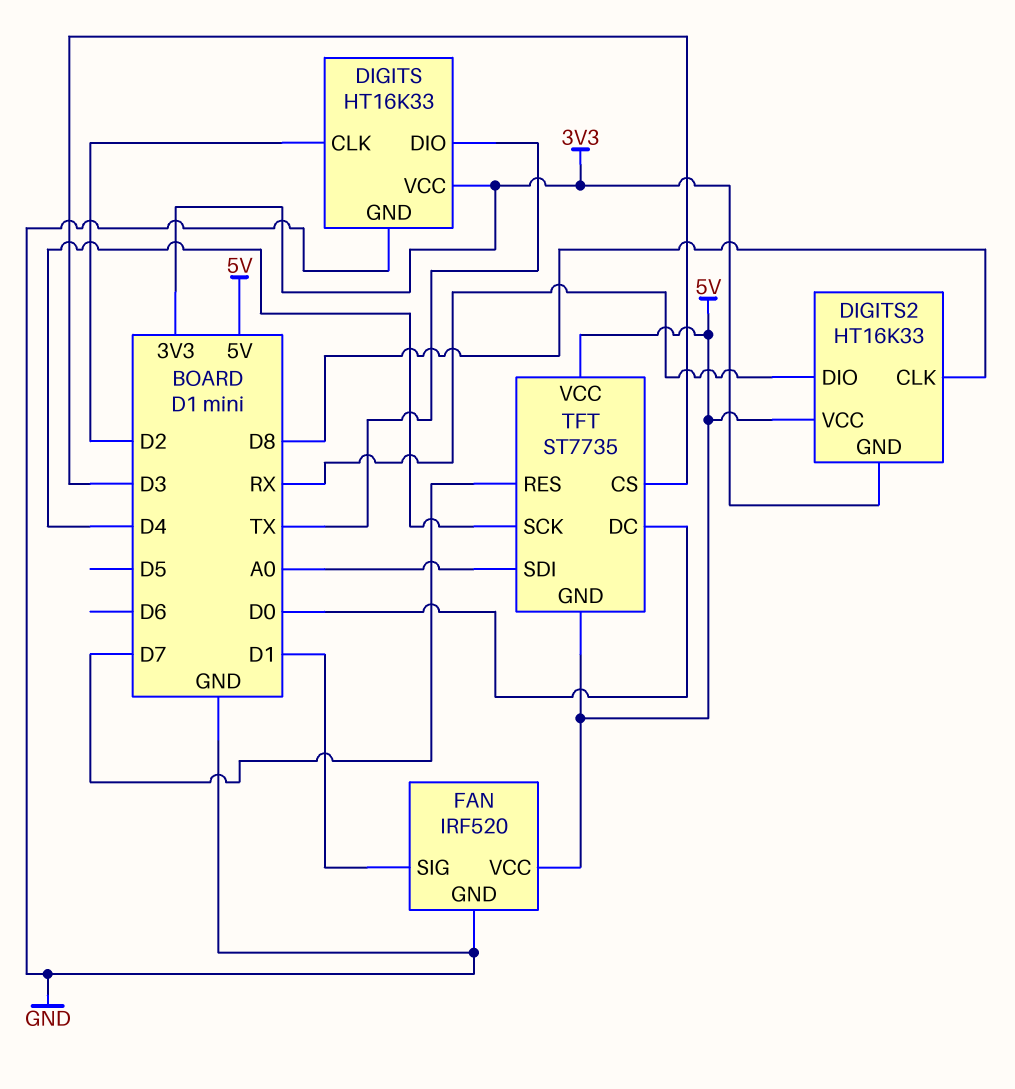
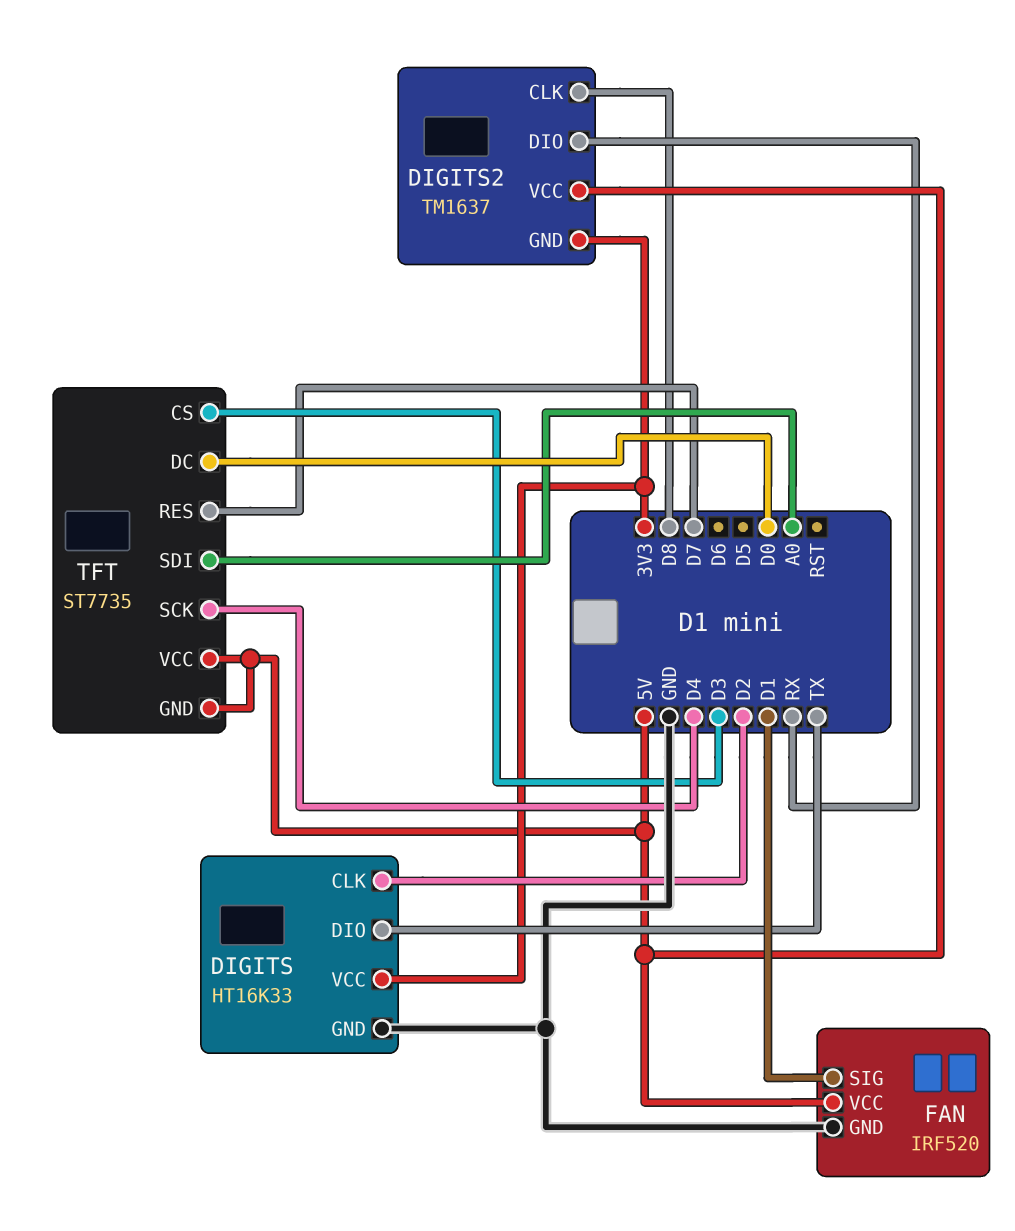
DIGITS2: HT16K33 -> TM1637

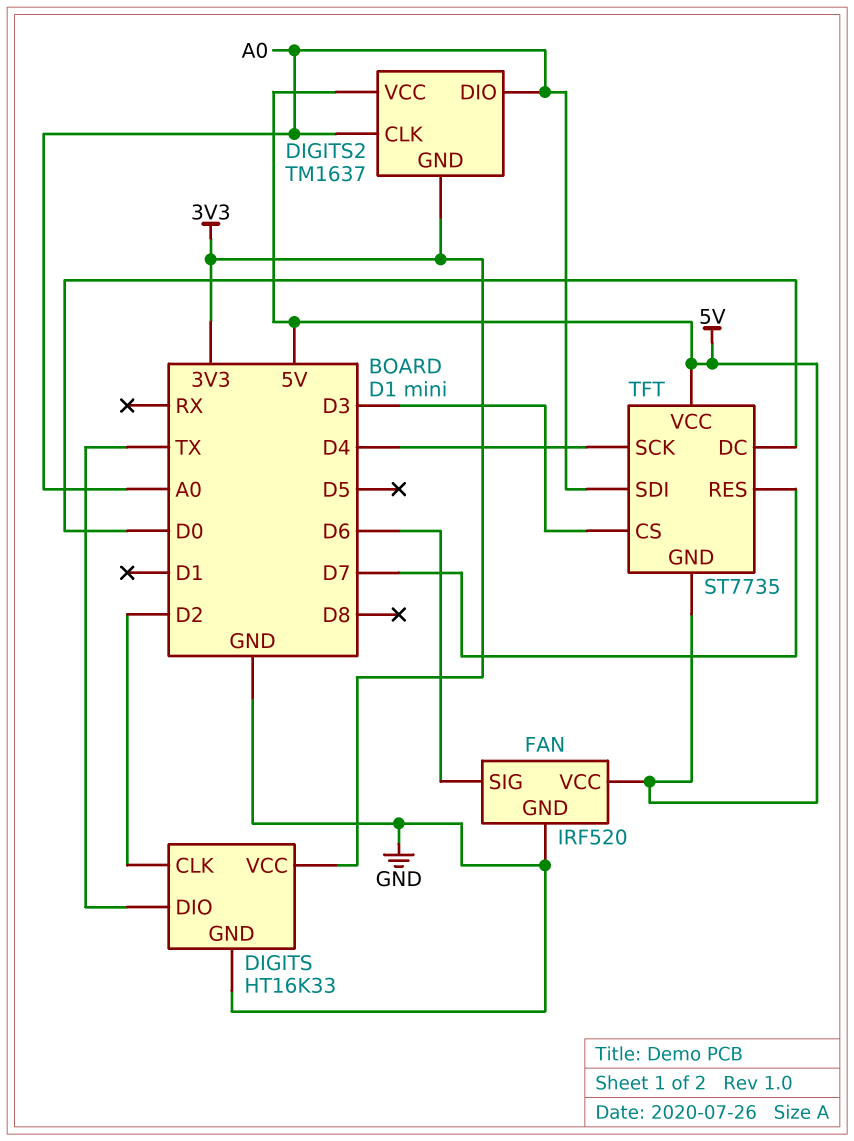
DIGITS2 pin CLK: D8 -> A0
DIGITS2 pin DIO: RX -> A0
FAN pin SIG: D1 -> D6

